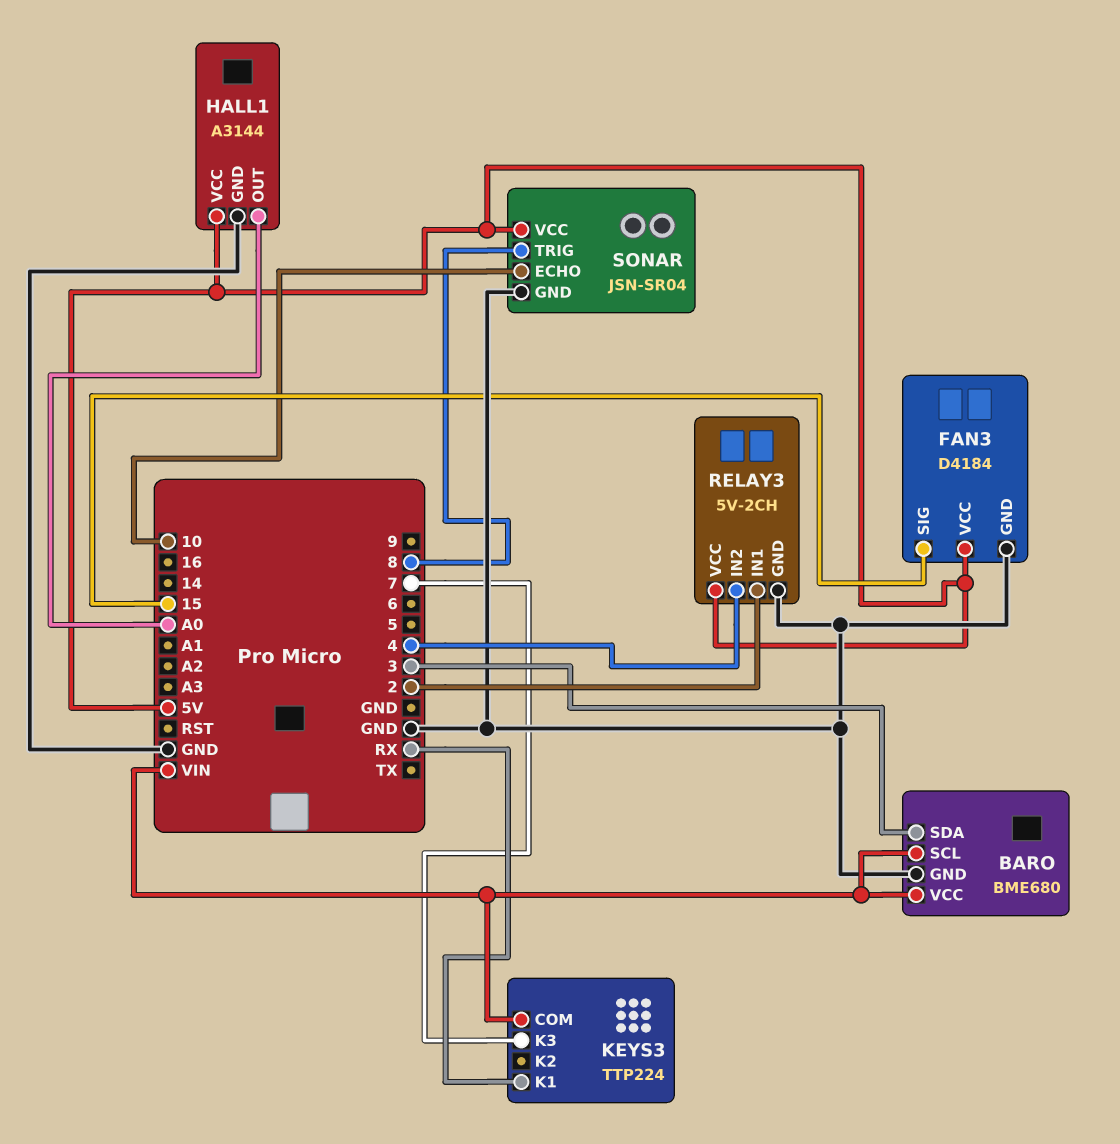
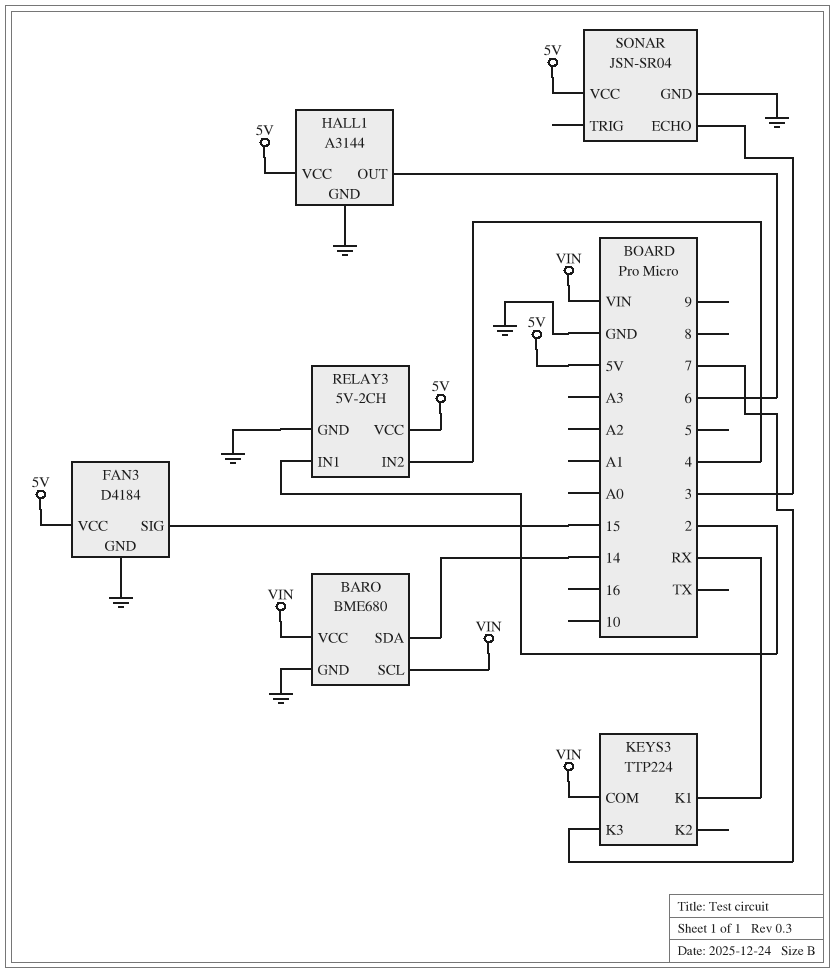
BARO pin SDA: 3 -> 14
HALL1 pin OUT: A0 -> 6
SONAR pin ECHO: 10 -> 3
SONAR pin TRIG: 8 -> none

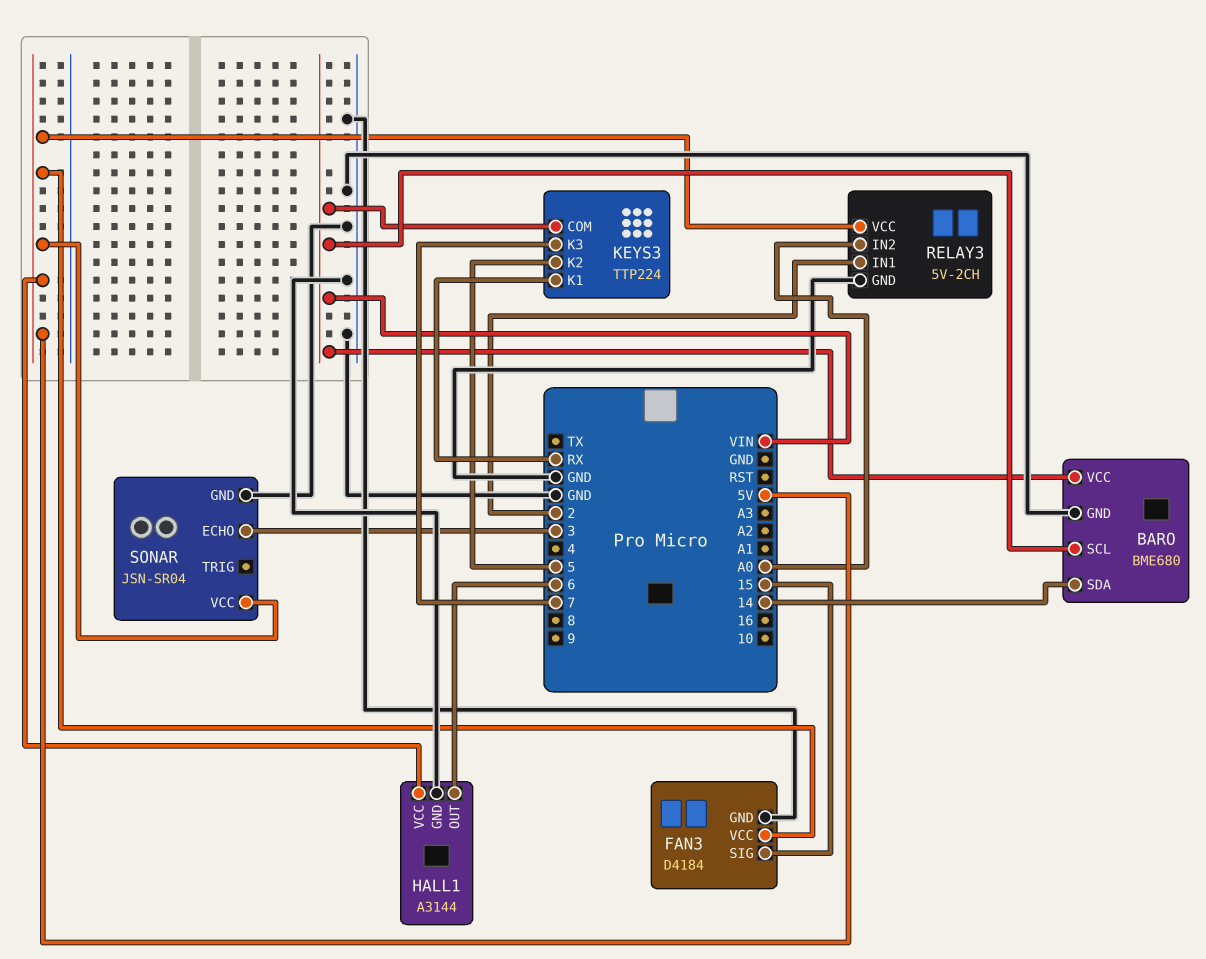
KEYS3 pin K2: none -> 5
RELAY3 pin IN2: 4 -> A0

